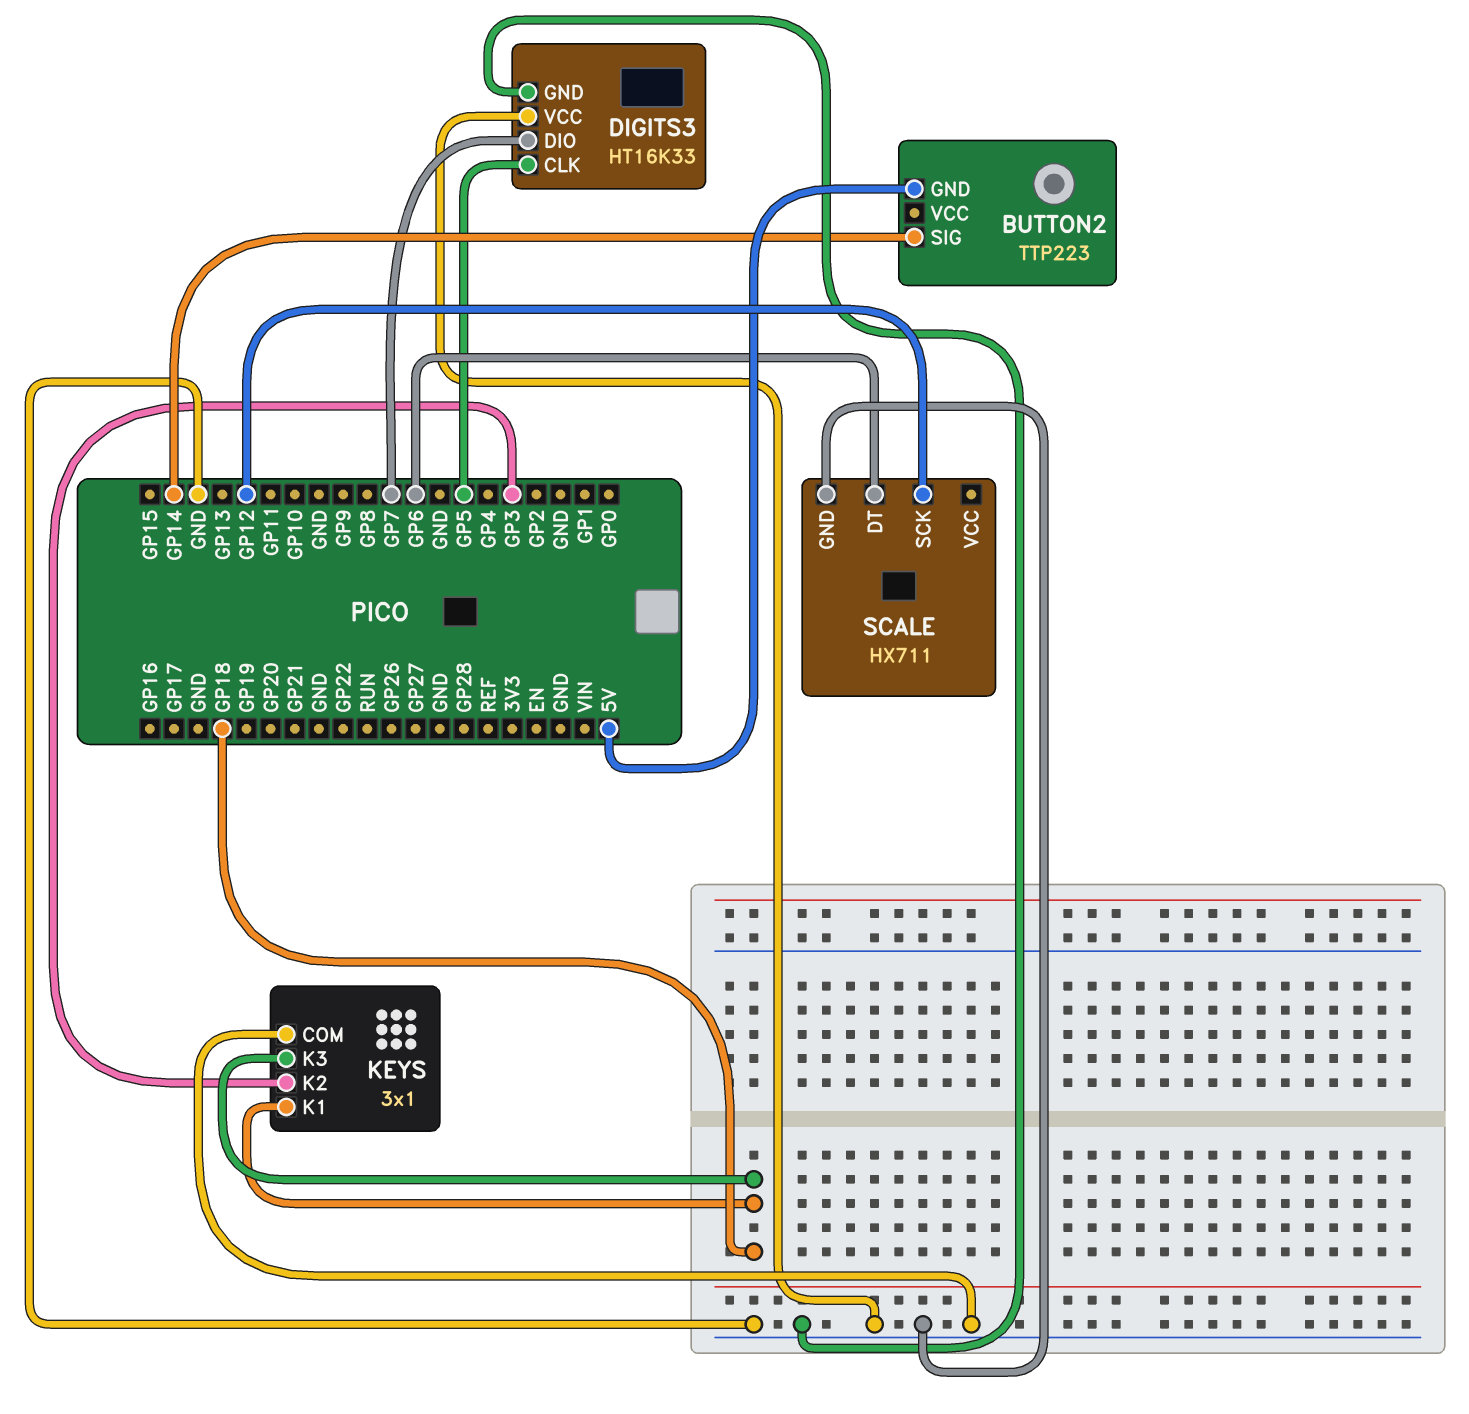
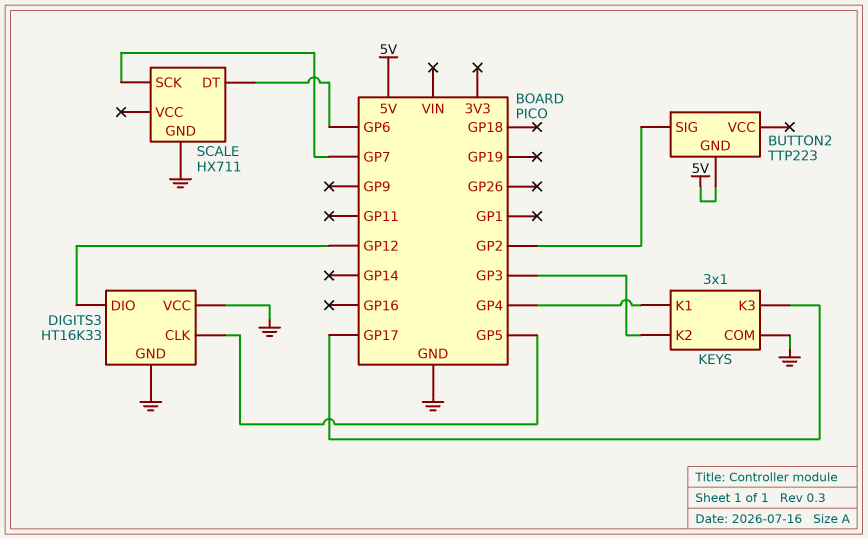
BUTTON2 pin SIG: GP14 -> GP2
DIGITS3 pin DIO: GP7 -> GP12
KEYS pin K1: GP18 -> GP4
KEYS pin K3: GP18 -> GP17
SCALE pin SCK: GP12 -> GP7

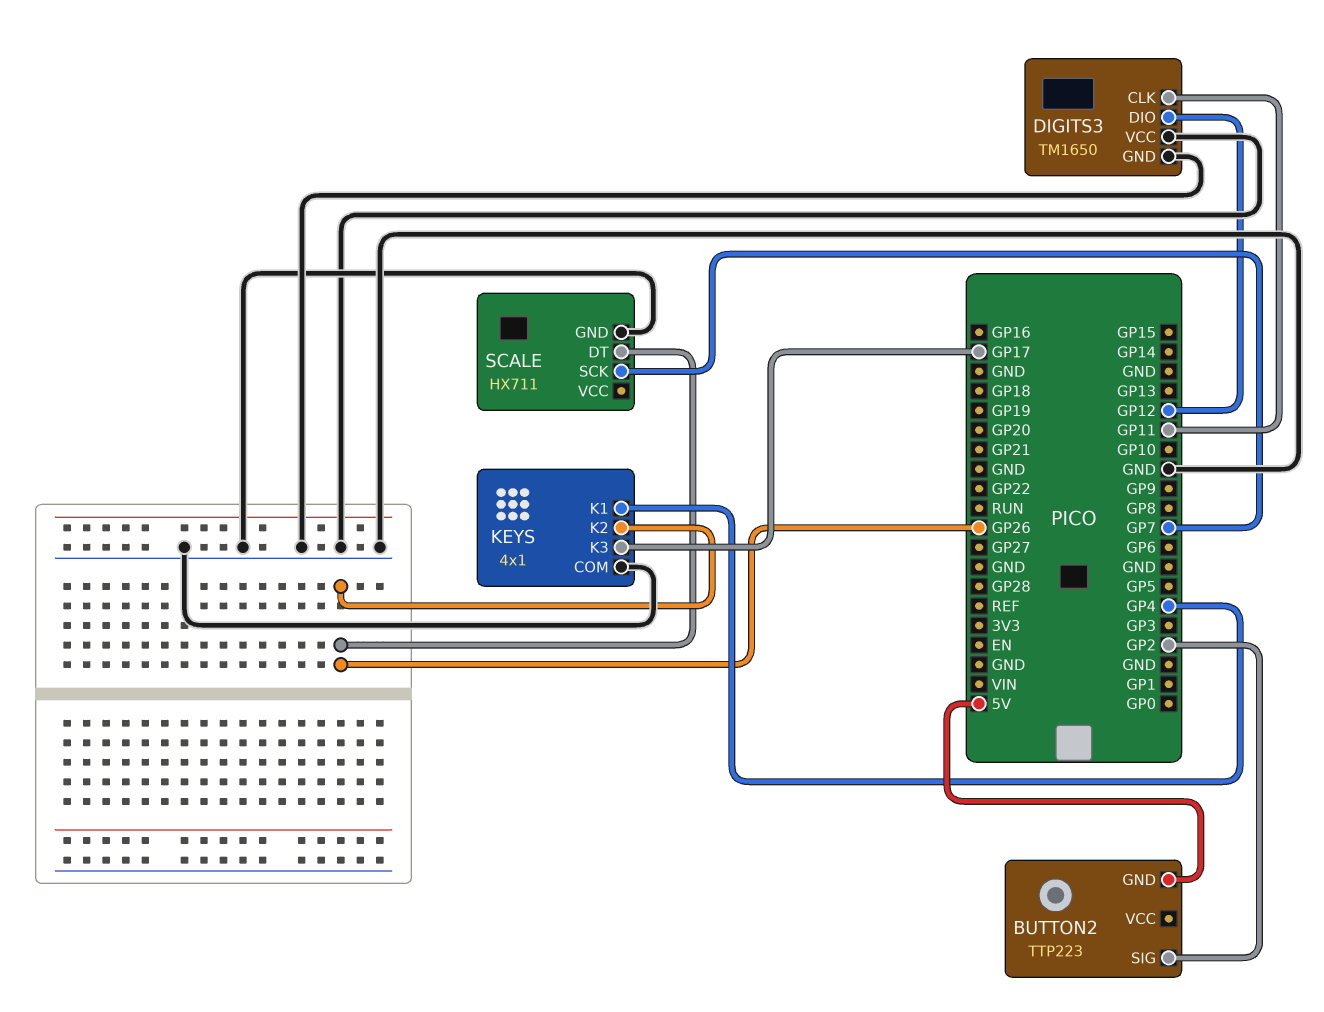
DIGITS3: HT16K33 -> TM1650
DIGITS3 pin CLK: GP5 -> GP11
KEYS: 3x1 -> 4x1
KEYS pin K2: GP3 -> GP26
SCALE pin DT: GP6 -> GP26

